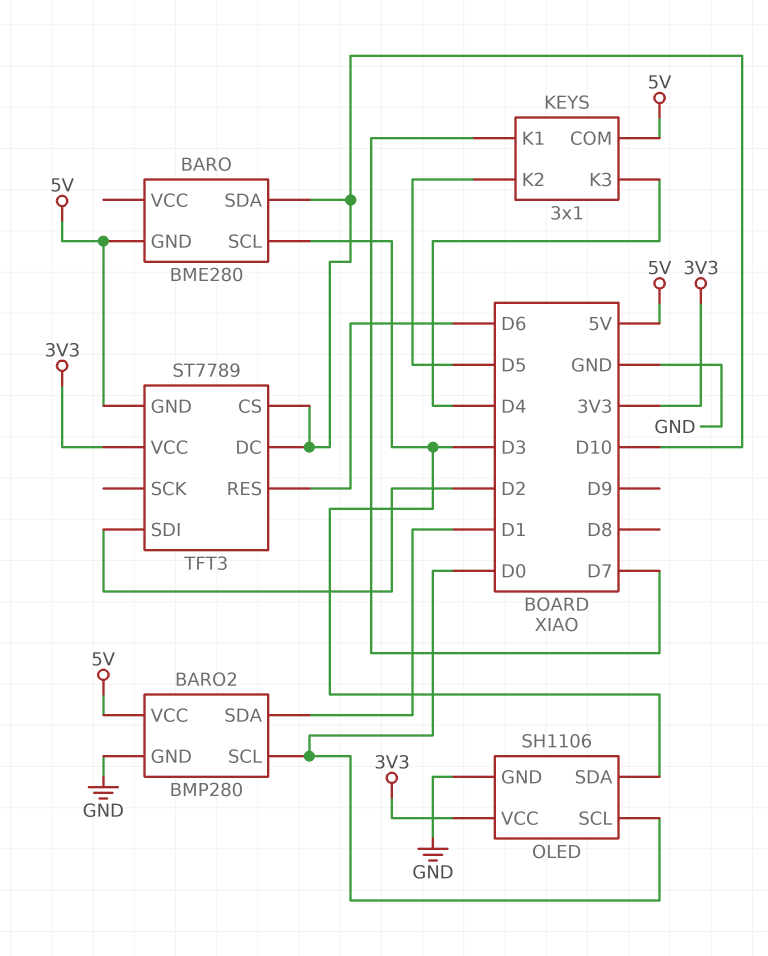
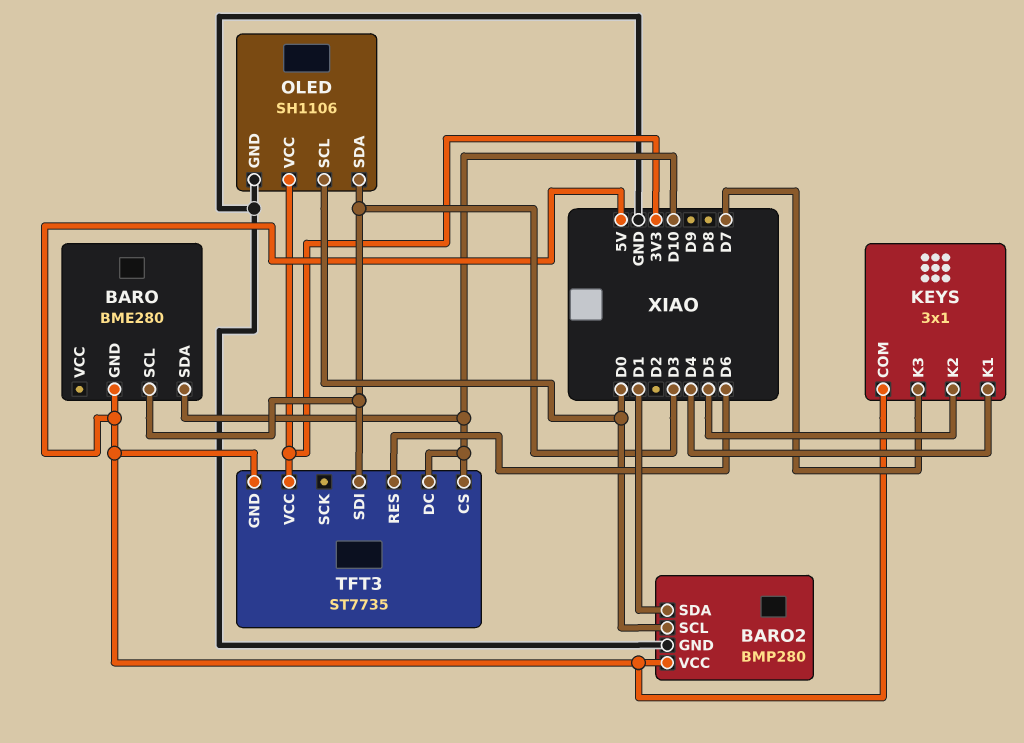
KEYS pin K1: D7 -> D4
KEYS pin K3: D4 -> D7
TFT3: ST7789 -> ST7735
TFT3 pin SDI: D2 -> D3

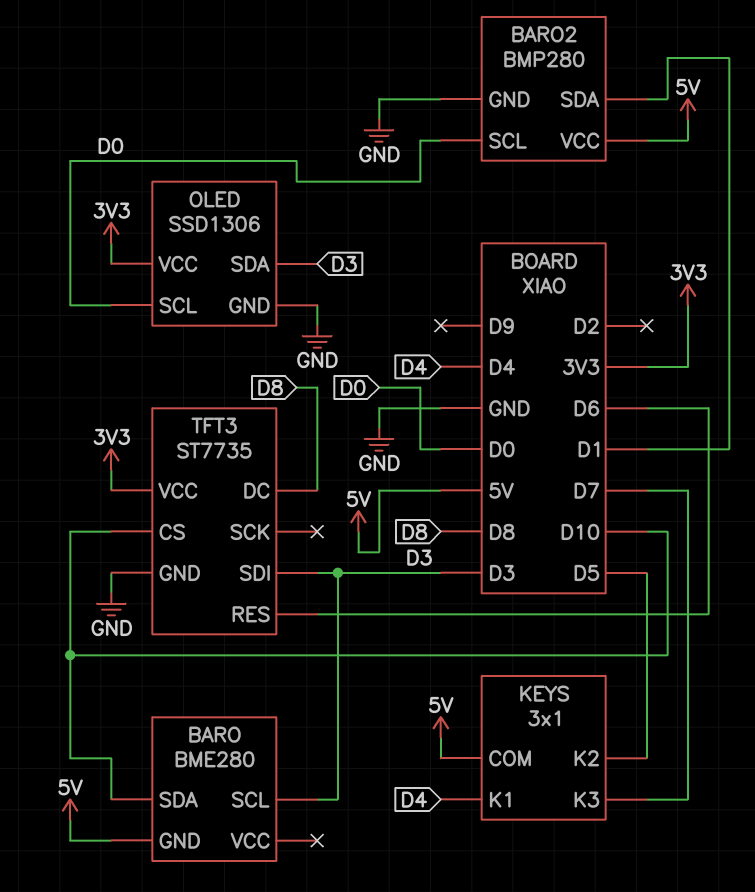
OLED: SH1106 -> SSD1306
TFT3 pin DC: D10 -> D8
TFT3 pin GND: 5V -> GND

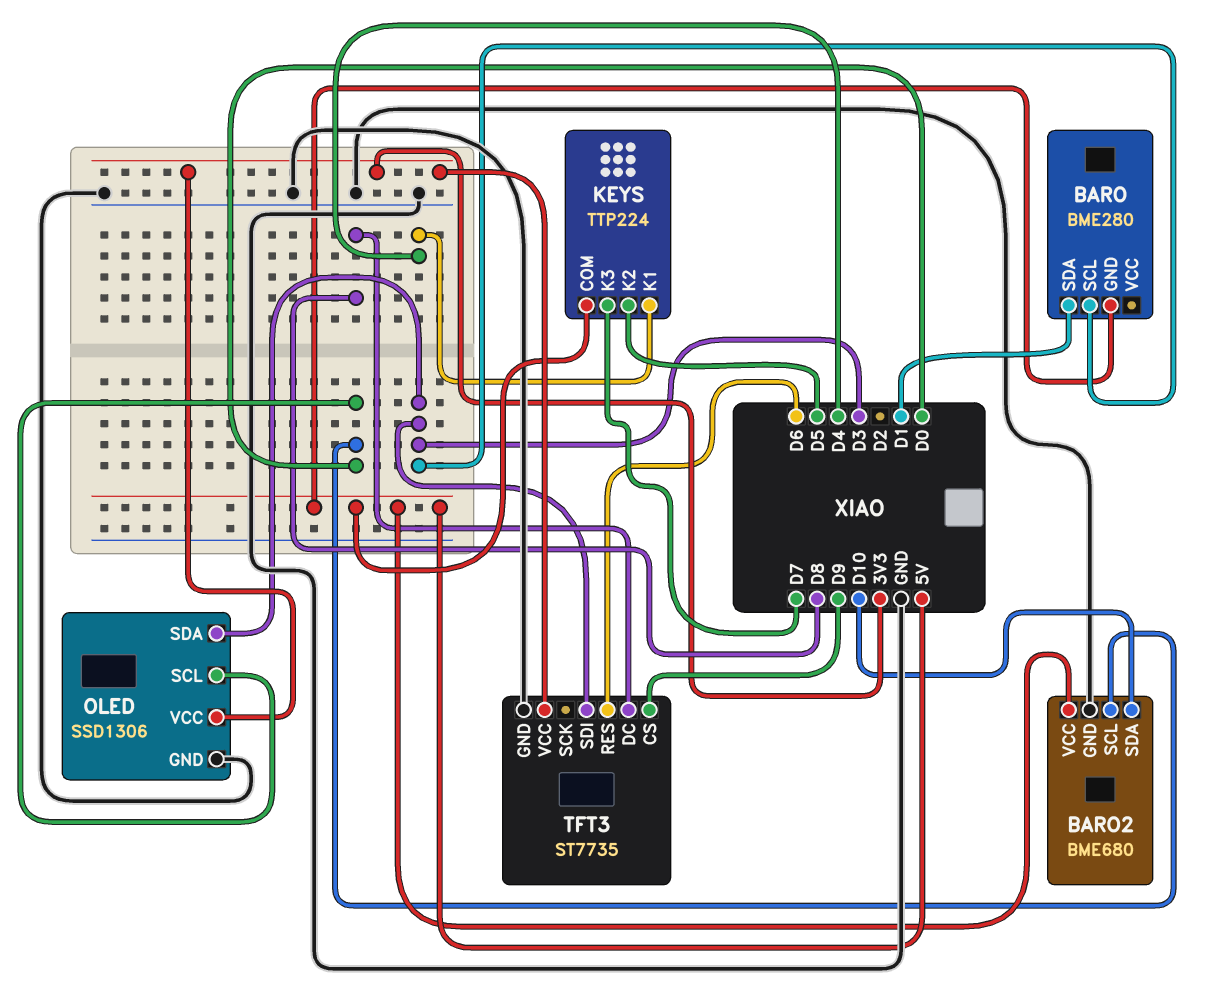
BARO pin SDA: D10 -> D1
BARO2: BMP280 -> BME680
BARO2 pin SDA: D1 -> D10
KEYS: 3x1 -> TTP224
TFT3 pin CS: D10 -> D9

